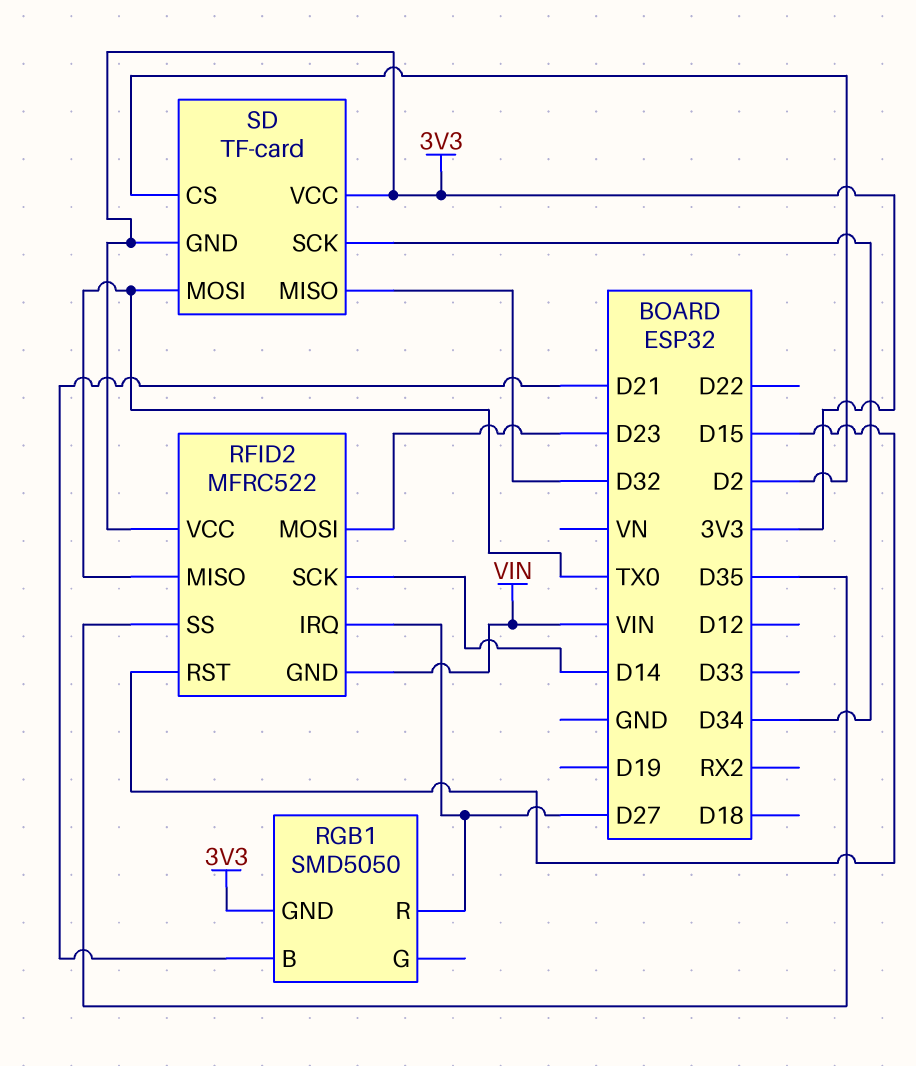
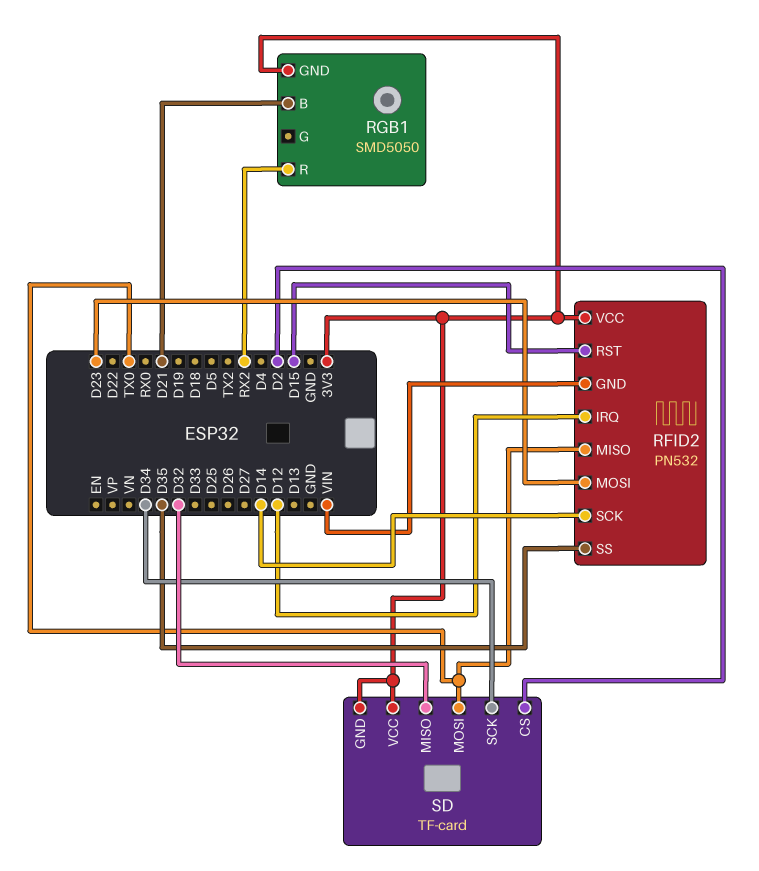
RFID2: MFRC522 -> PN532
RFID2 pin IRQ: D27 -> D12
RGB1 pin R: D27 -> RX2

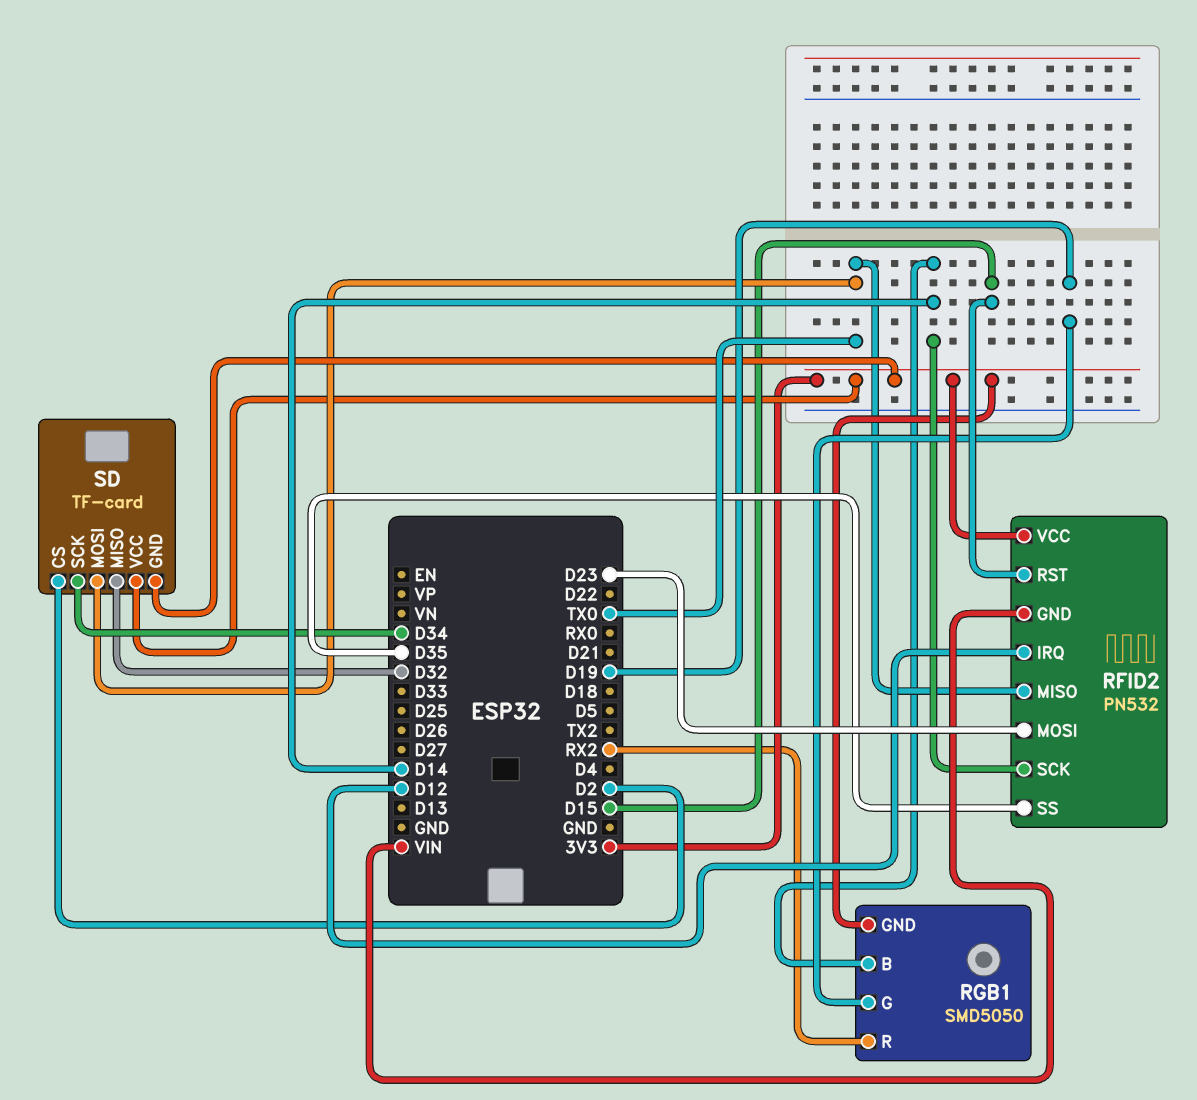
RGB1 pin B: D21 -> D14
RGB1 pin G: none -> D19

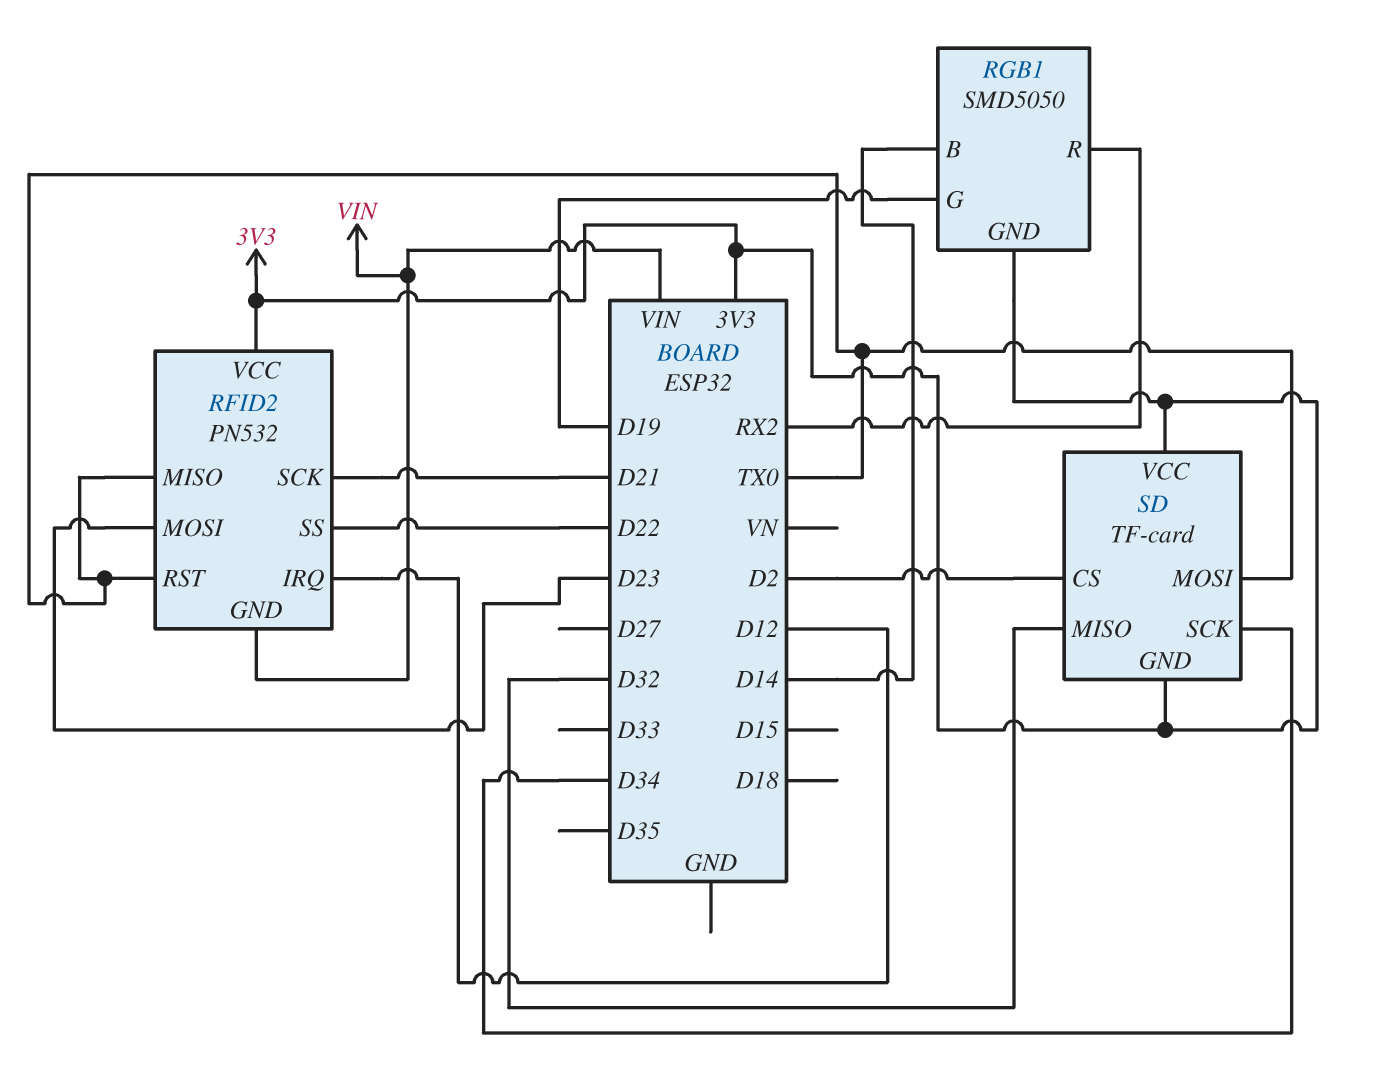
RFID2 pin RST: D15 -> TX0
RFID2 pin SCK: D14 -> D21
RFID2 pin SS: D35 -> D22

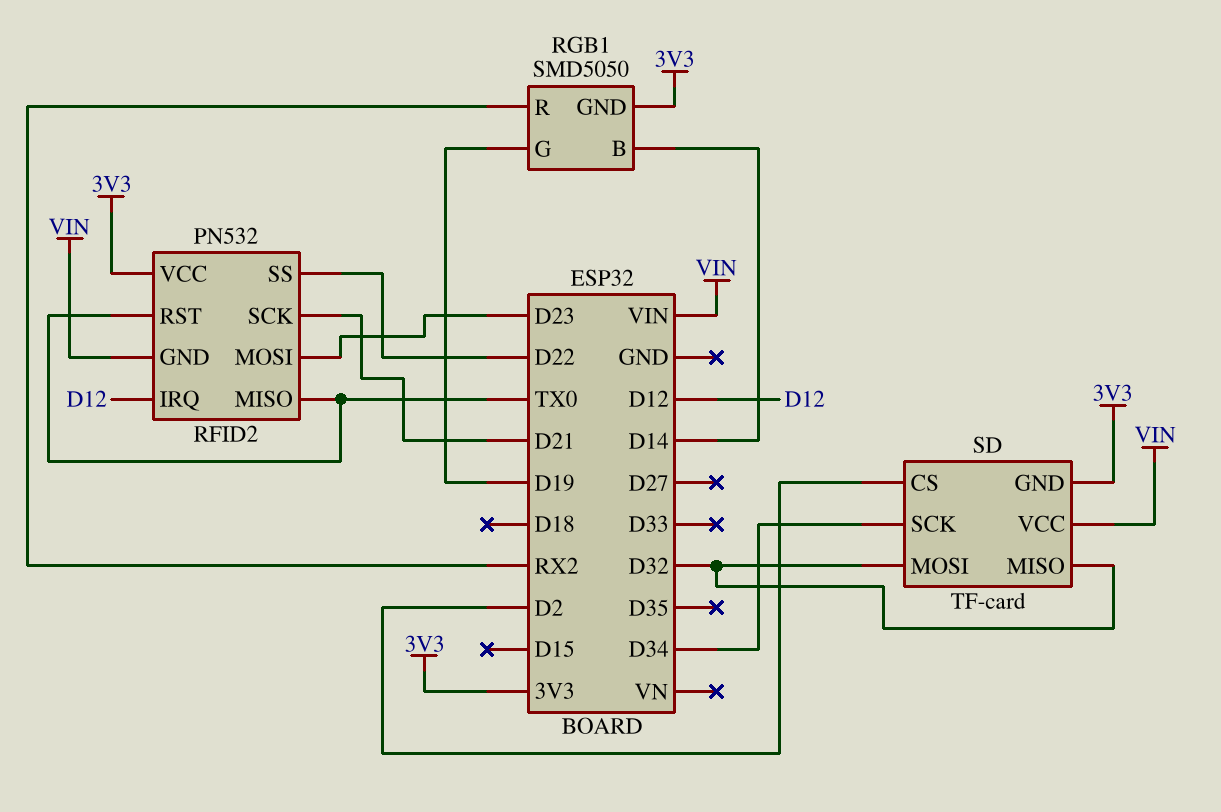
SD pin MOSI: TX0 -> D32
SD pin VCC: 3V3 -> VIN

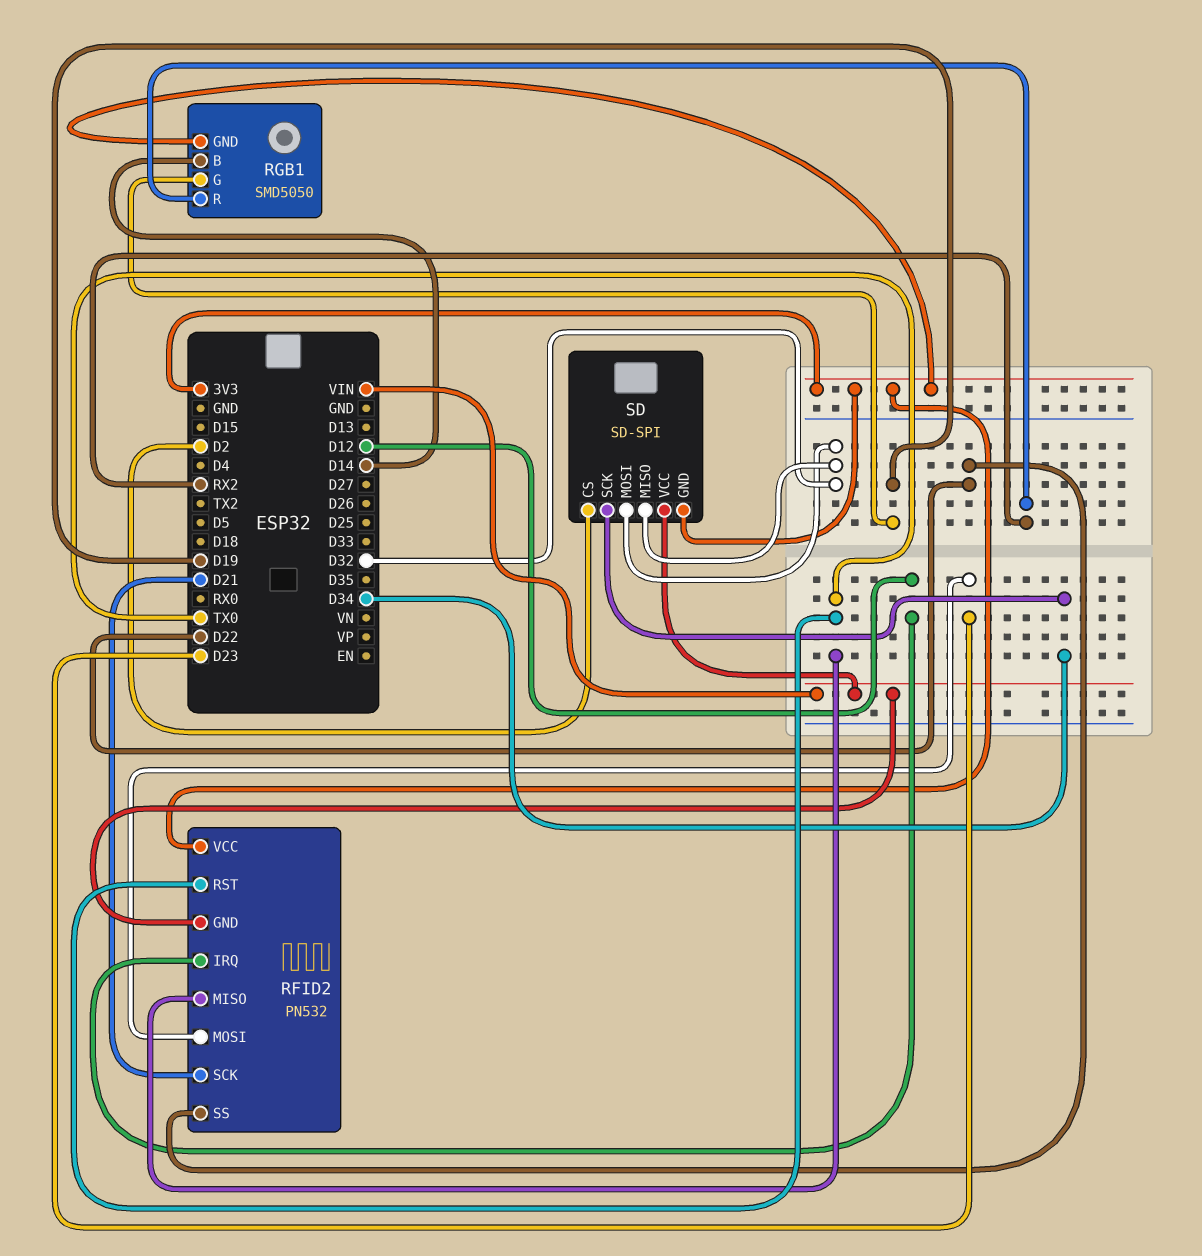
SD: TF-card -> SD-SPI

